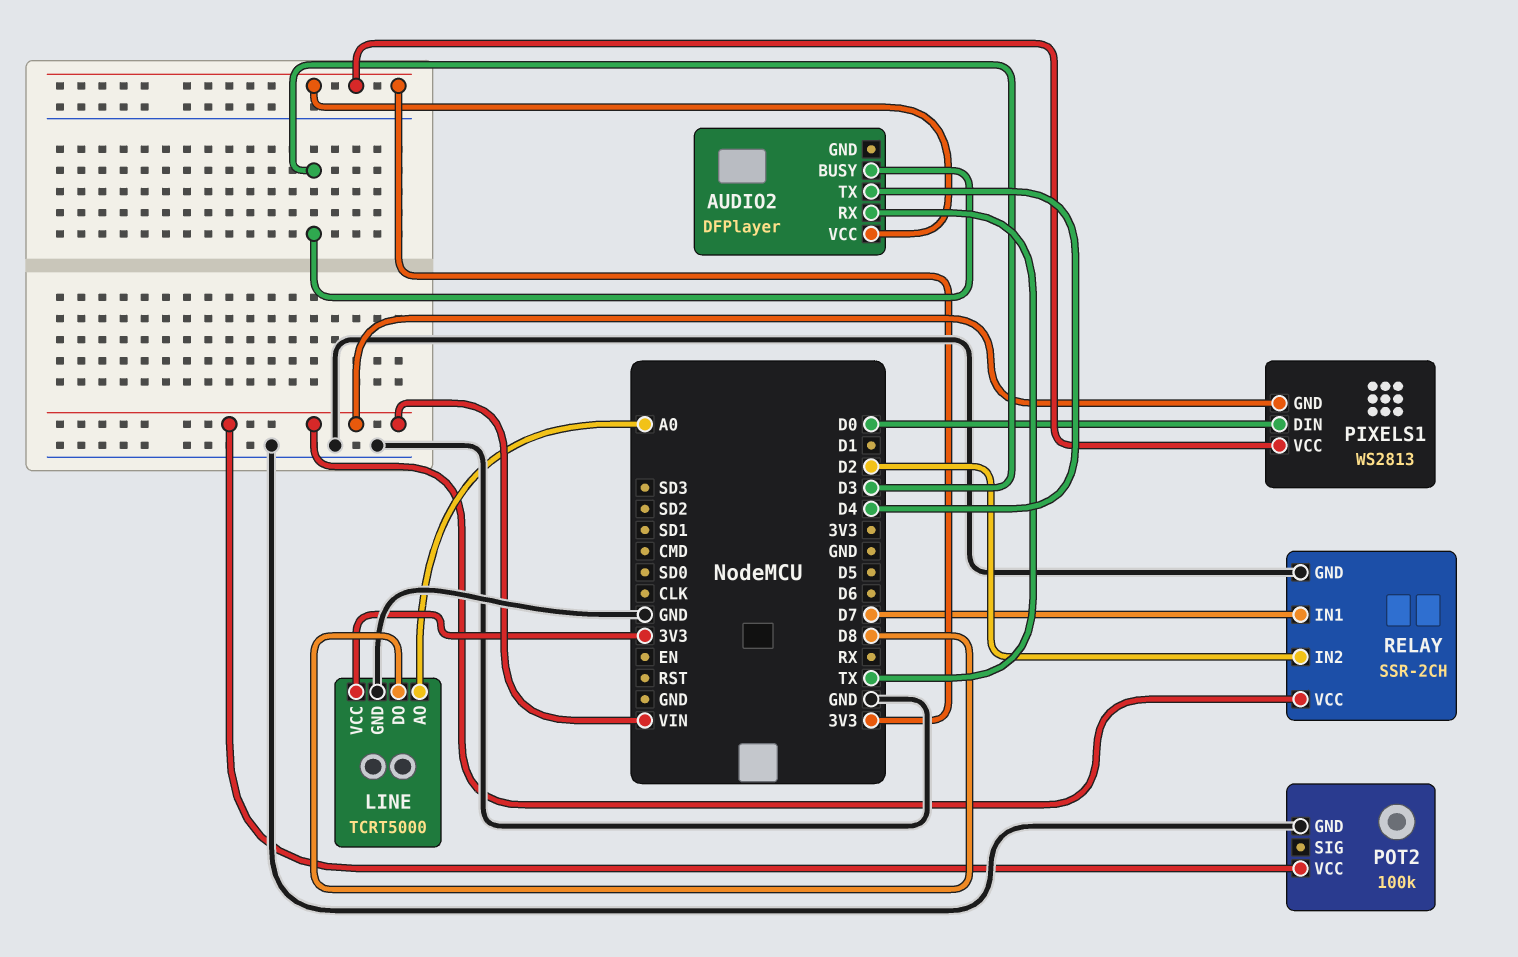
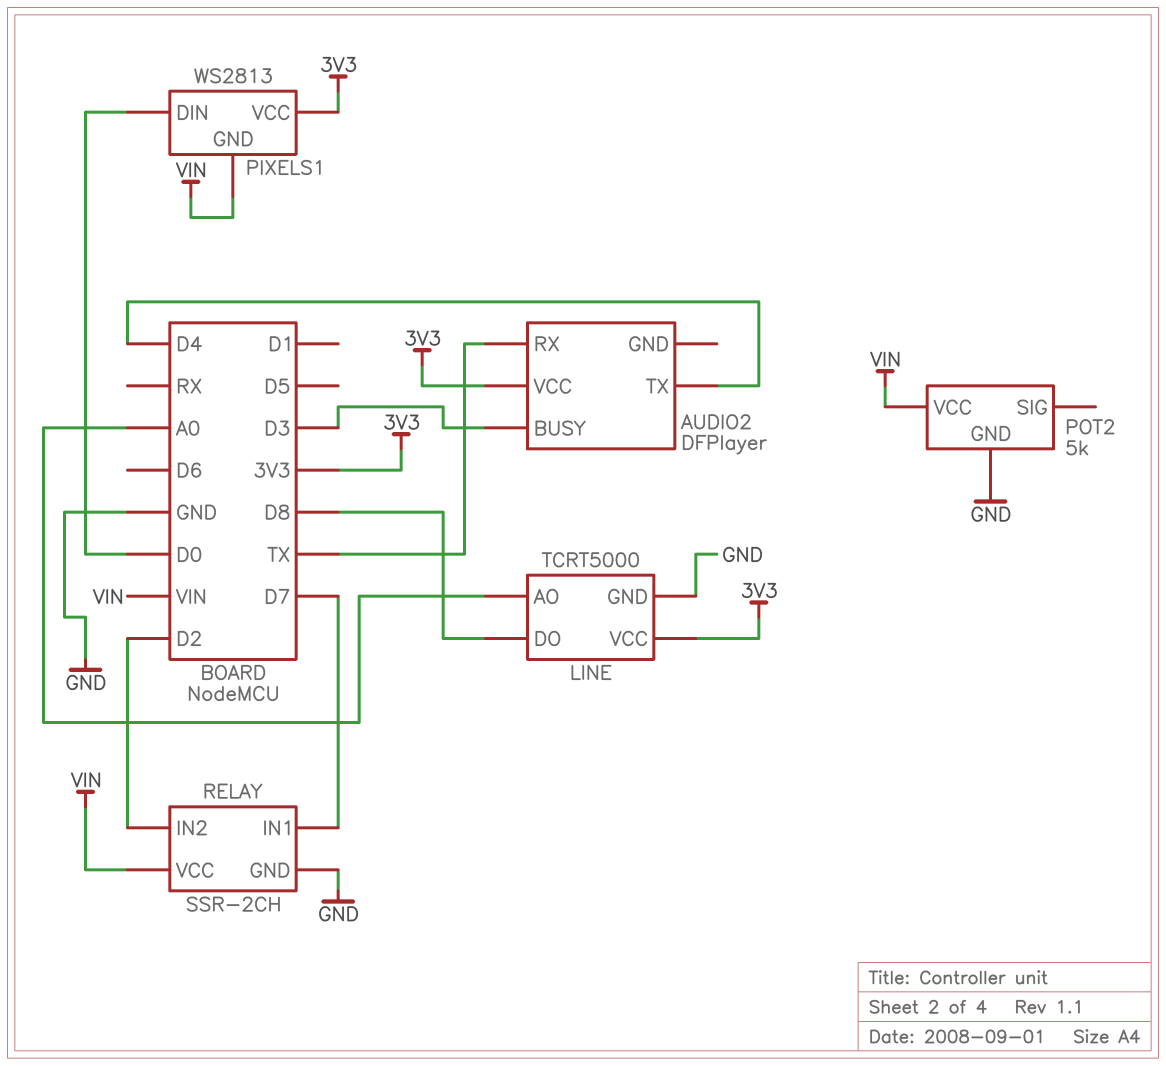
POT2: 100k -> 5k

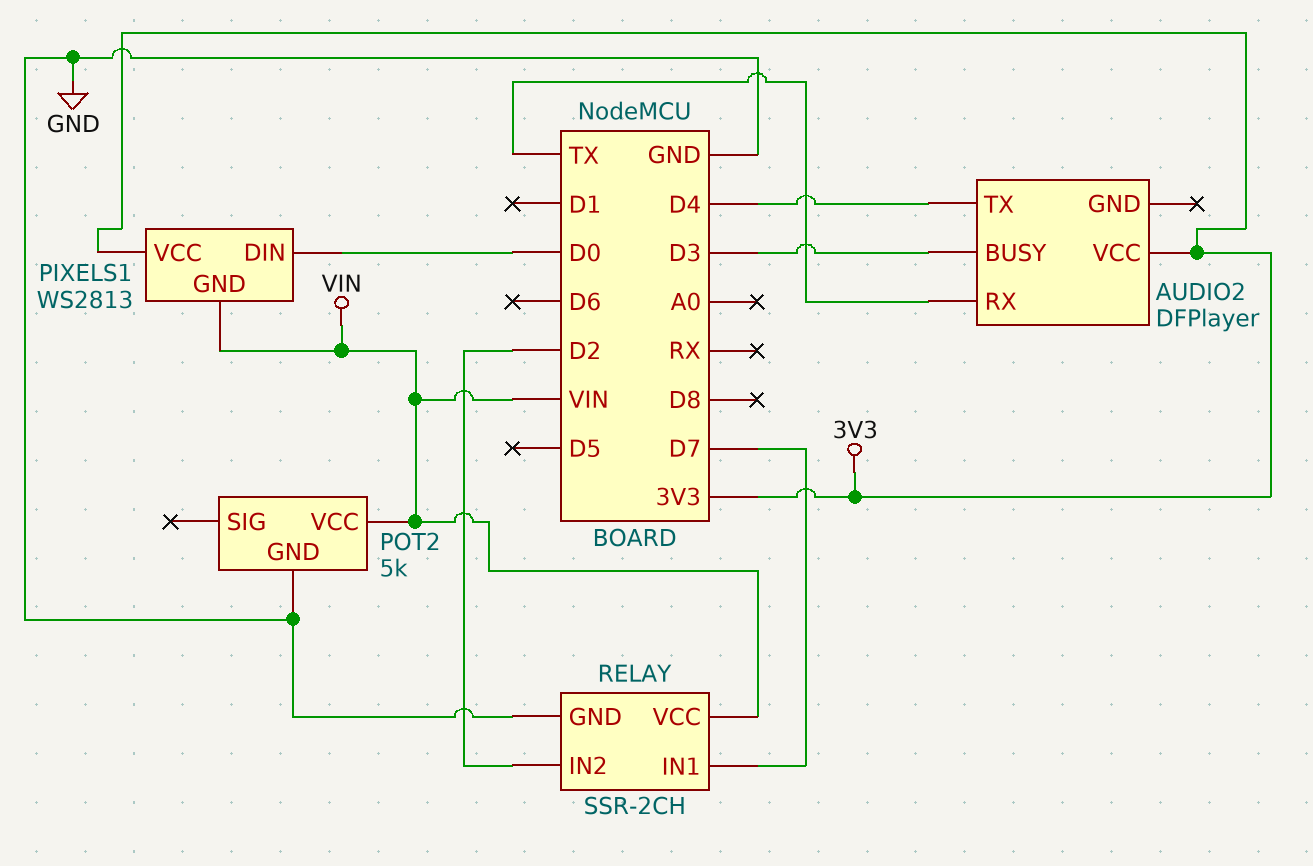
LINE: TCRT5000 -> none
LINE pin AO: A0 -> none
LINE pin DO: D8 -> none
LINE pin GND: GND -> none
LINE pin VCC: 3V3 -> none

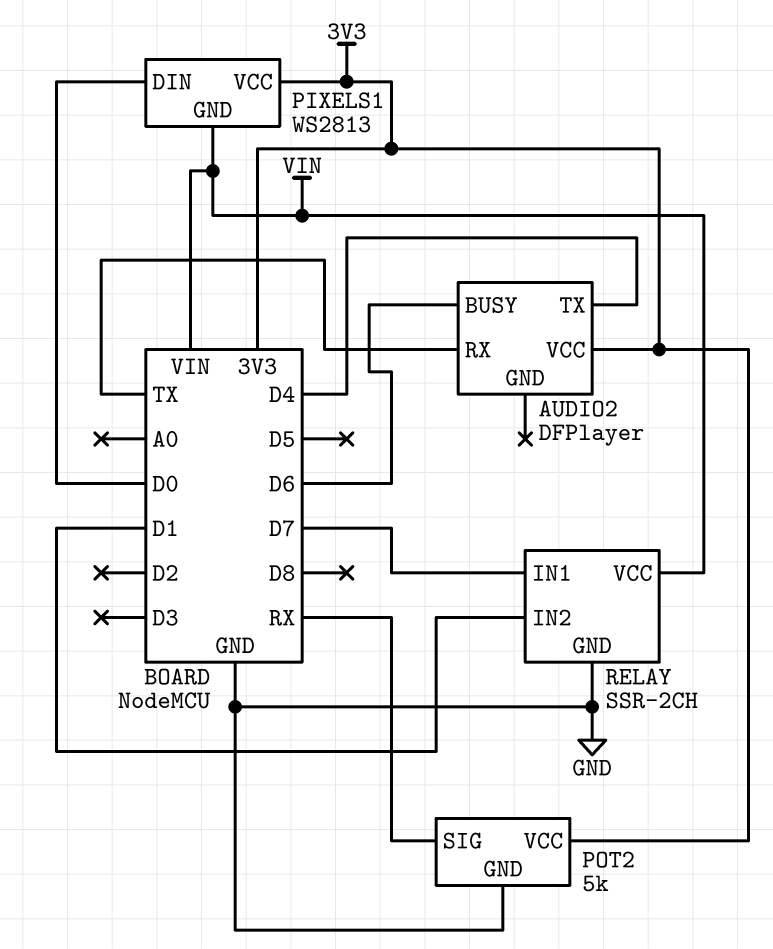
AUDIO2 pin BUSY: D3 -> D6
POT2 pin SIG: none -> RX
POT2 pin VCC: VIN -> 3V3
RELAY pin IN2: D2 -> D1

